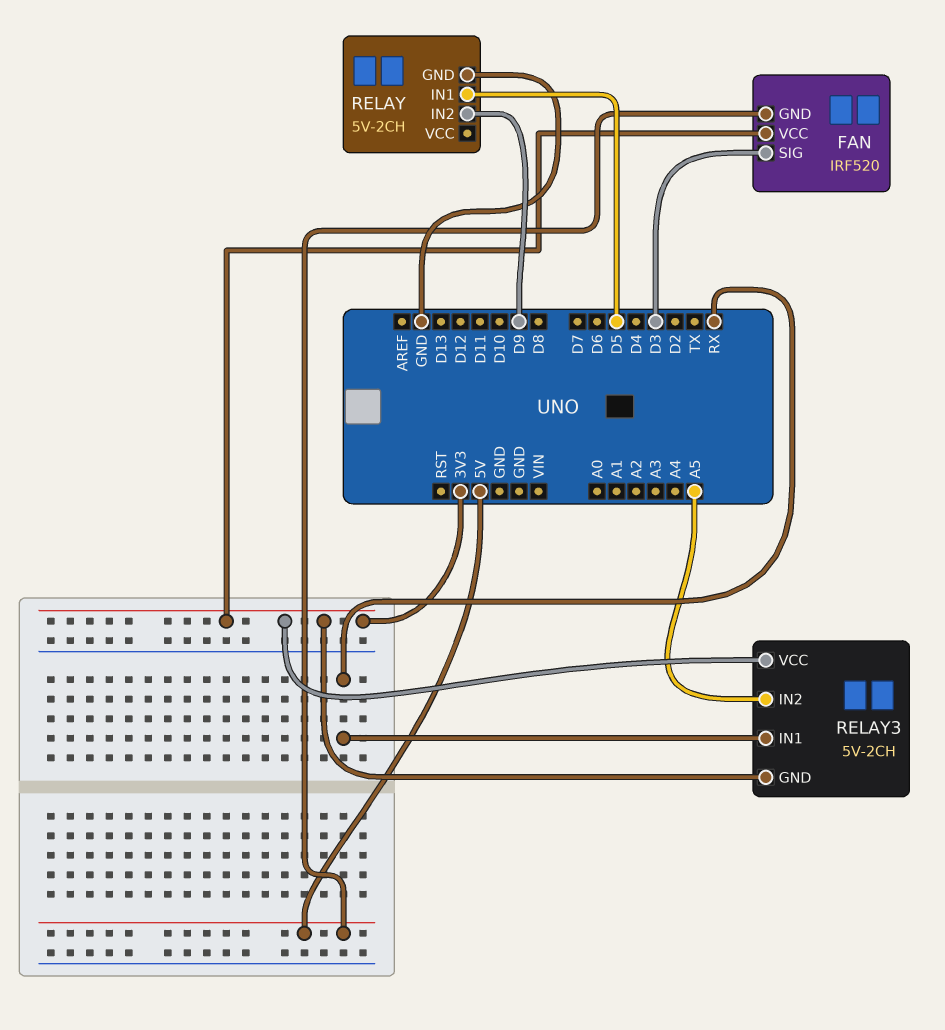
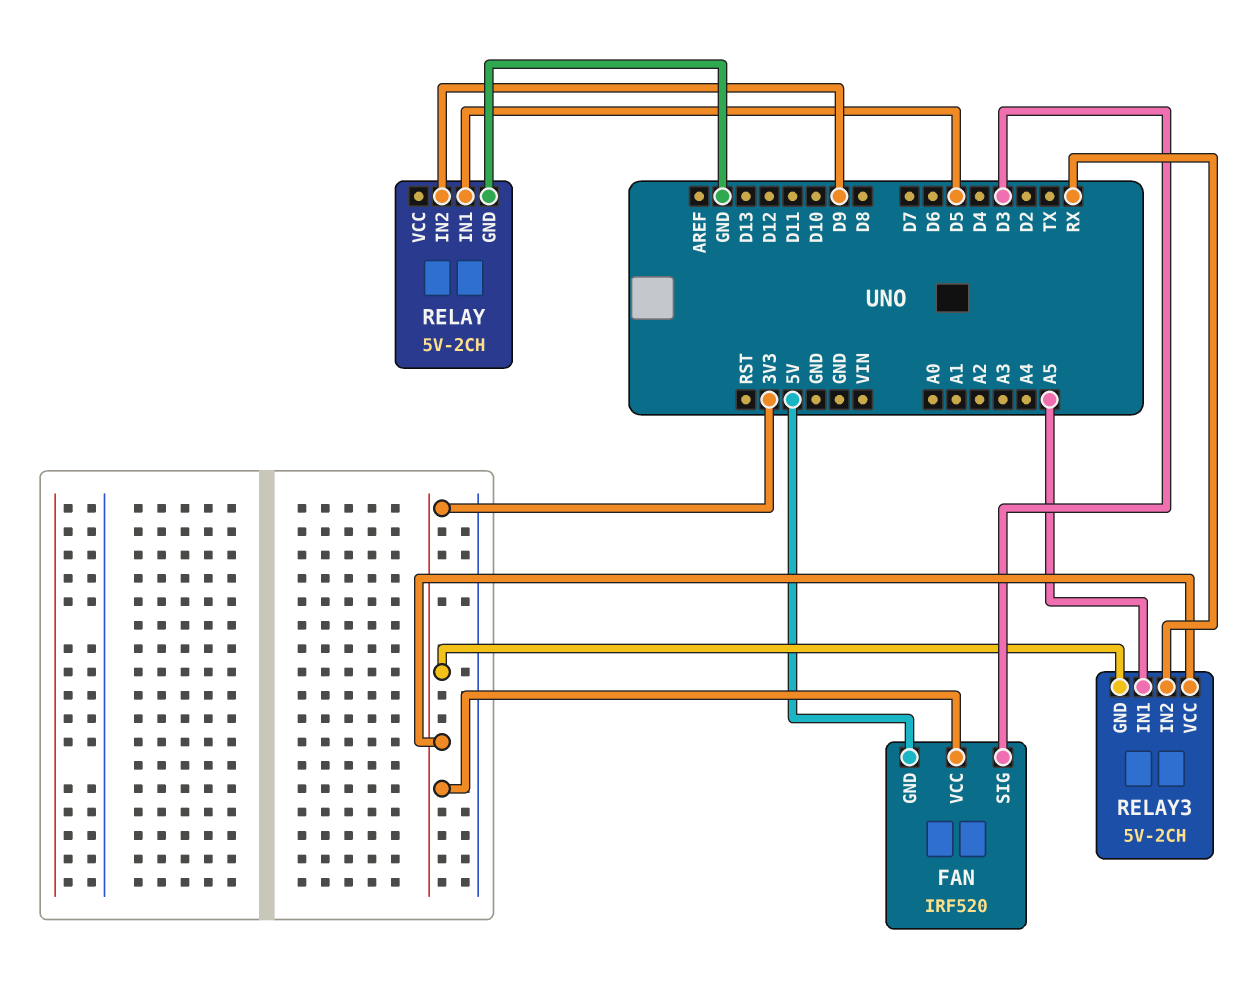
RELAY3 pin IN1: RX -> A5
RELAY3 pin IN2: A5 -> RX

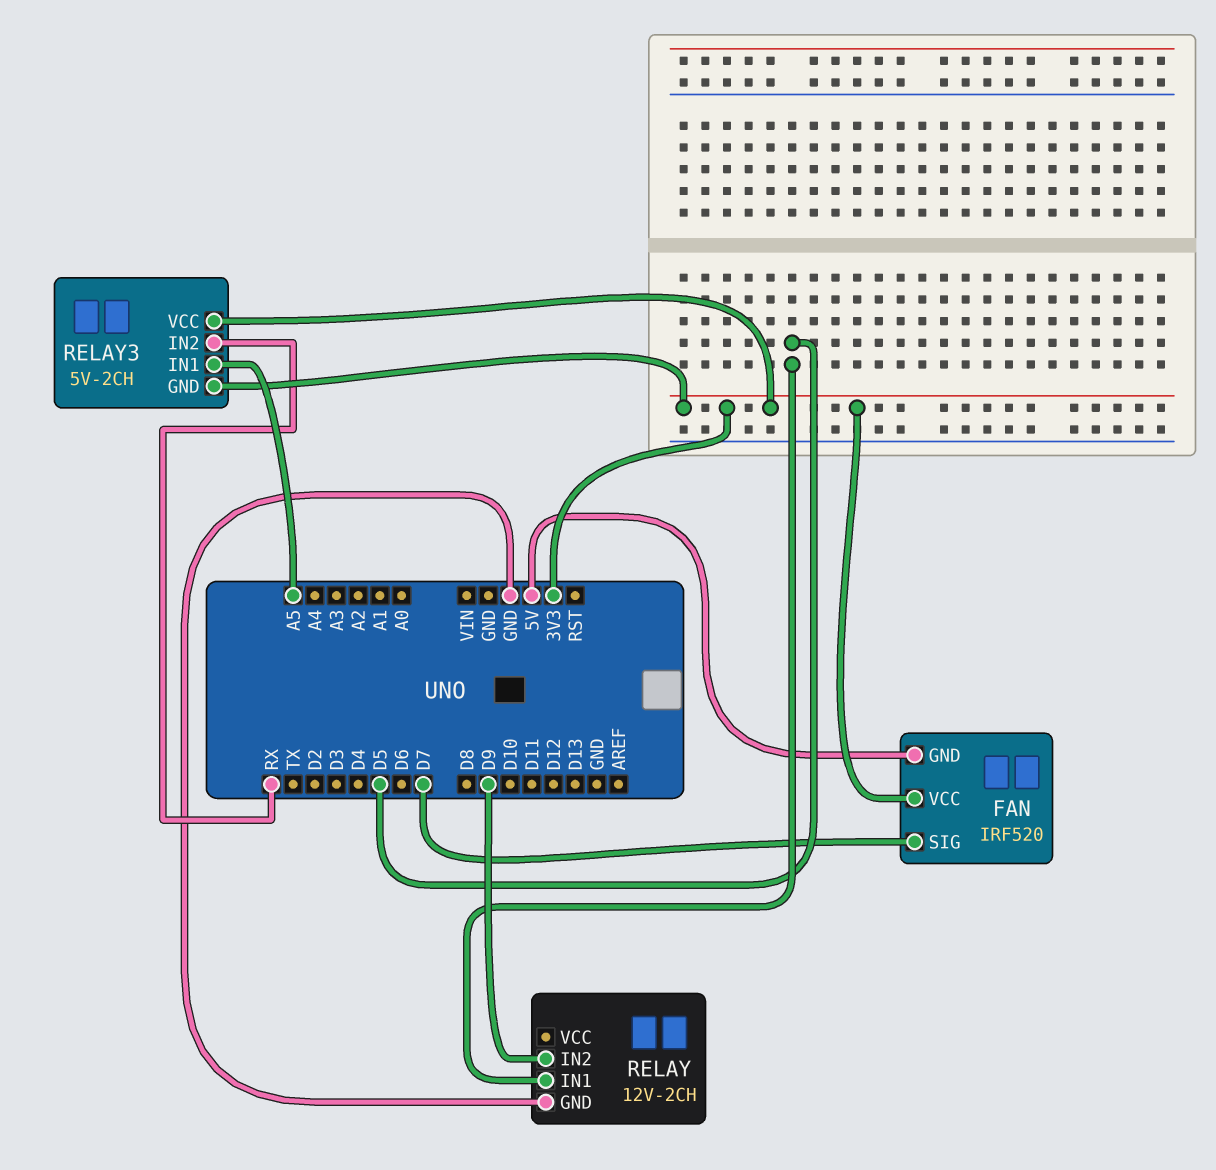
FAN pin SIG: D3 -> D7
RELAY: 5V-2CH -> 12V-2CH

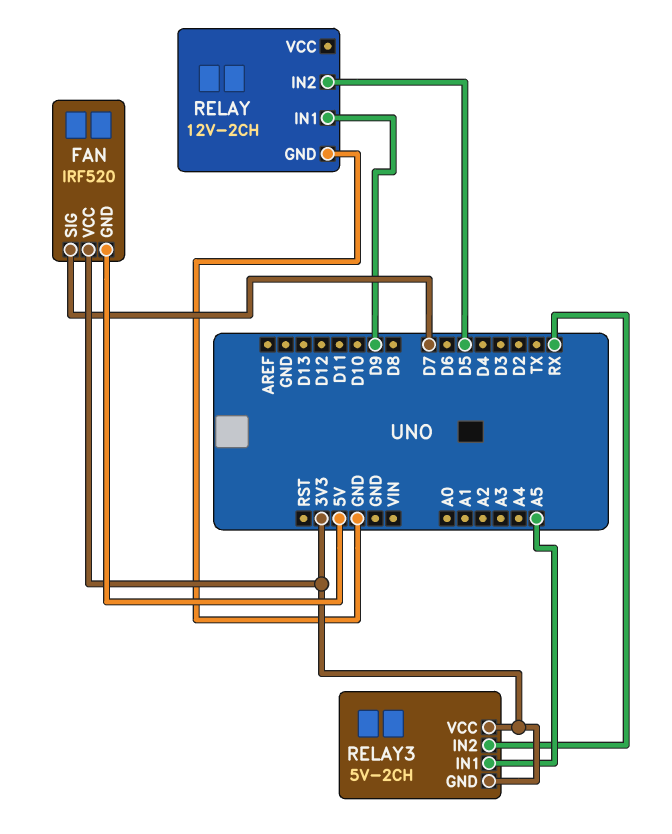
RELAY pin IN1: D5 -> D9
RELAY pin IN2: D9 -> D5

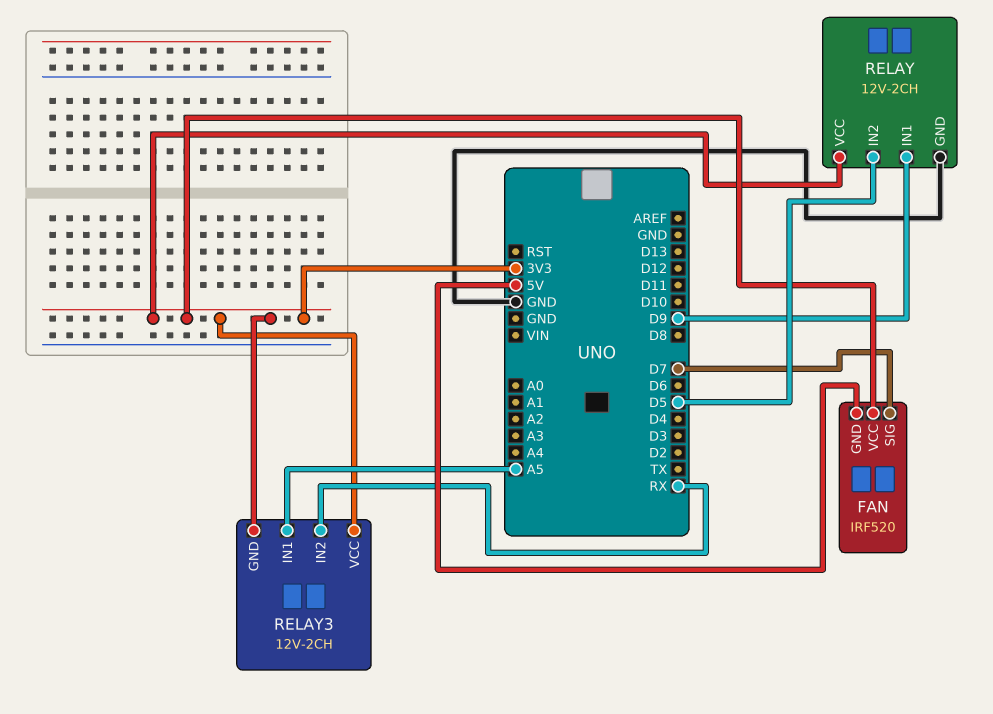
RELAY pin VCC: none -> 3V3
RELAY3: 5V-2CH -> 12V-2CH

